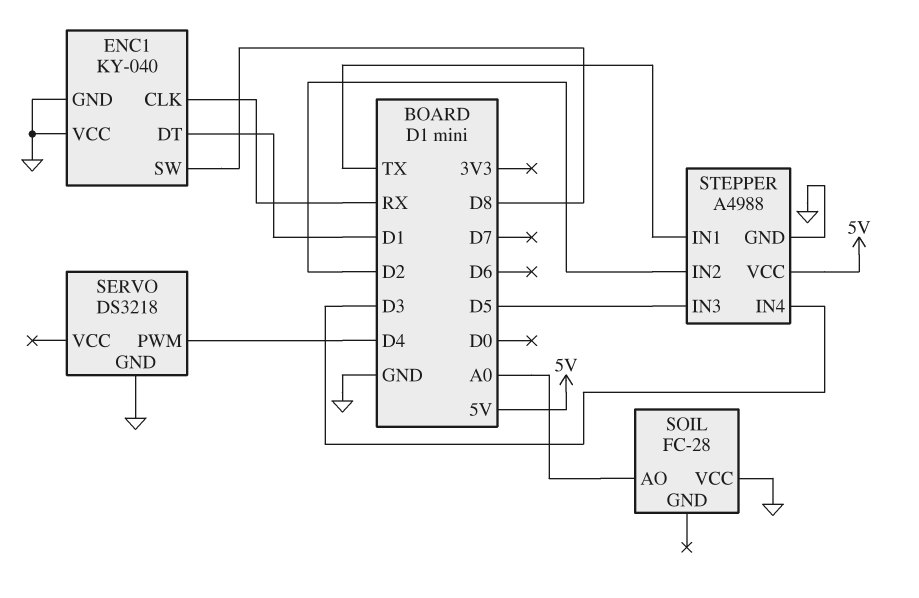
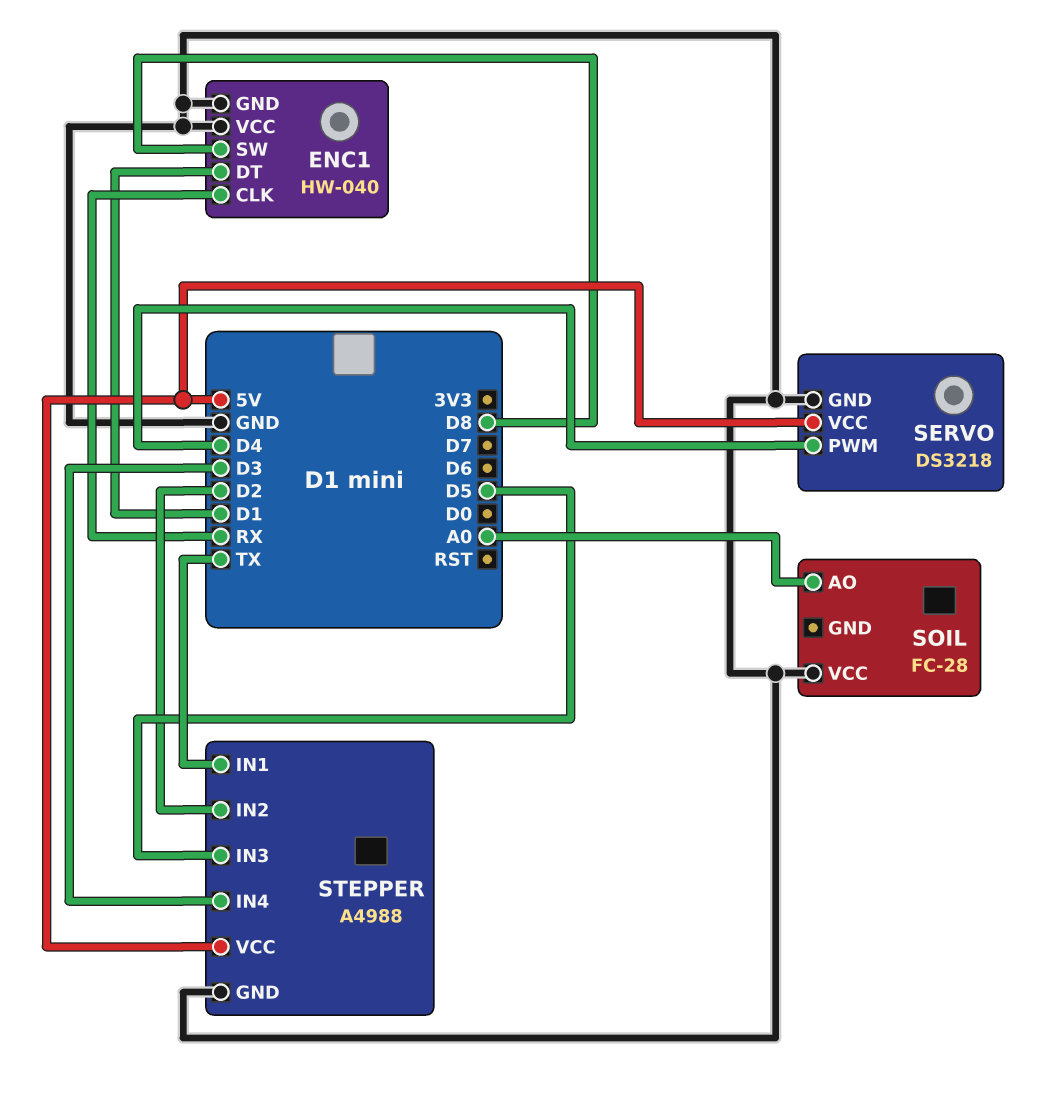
ENC1: KY-040 -> HW-040
SERVO pin VCC: none -> 5V

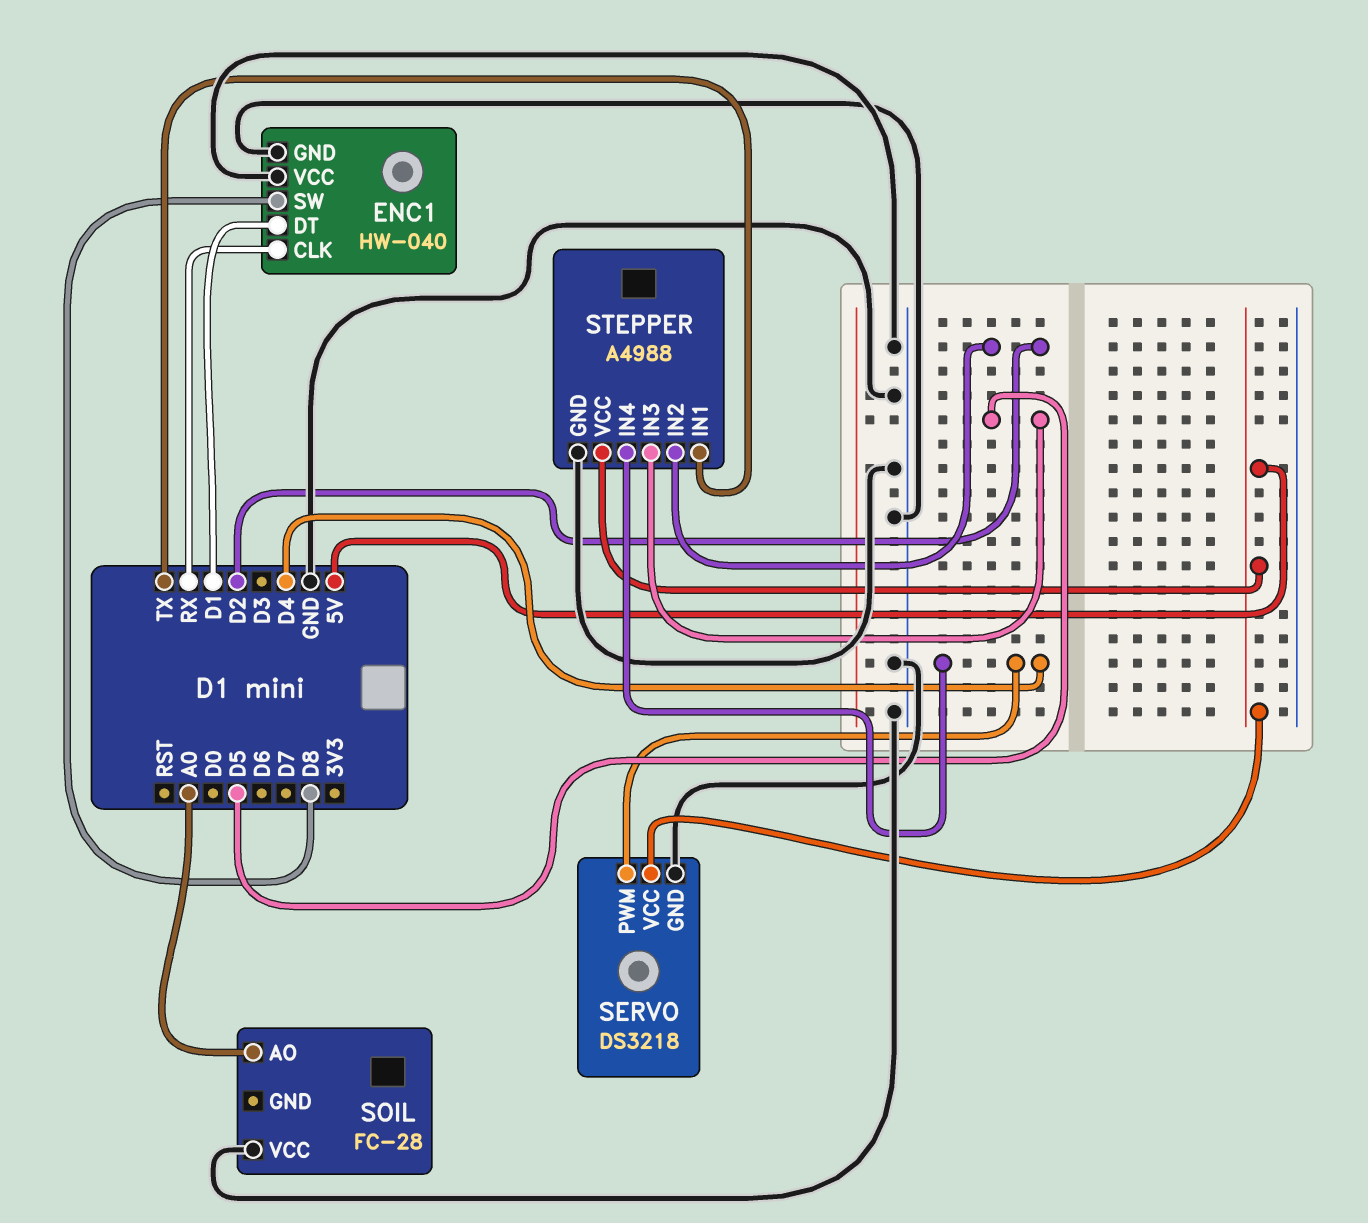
STEPPER pin IN4: D3 -> D4

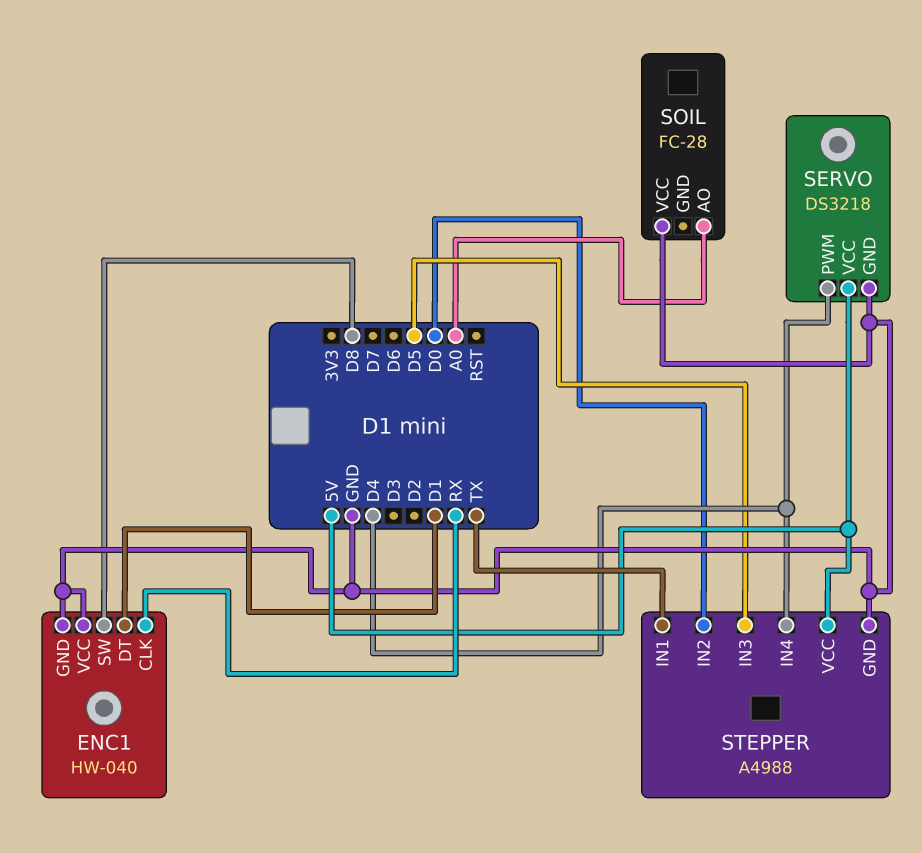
STEPPER pin IN2: D2 -> D0

